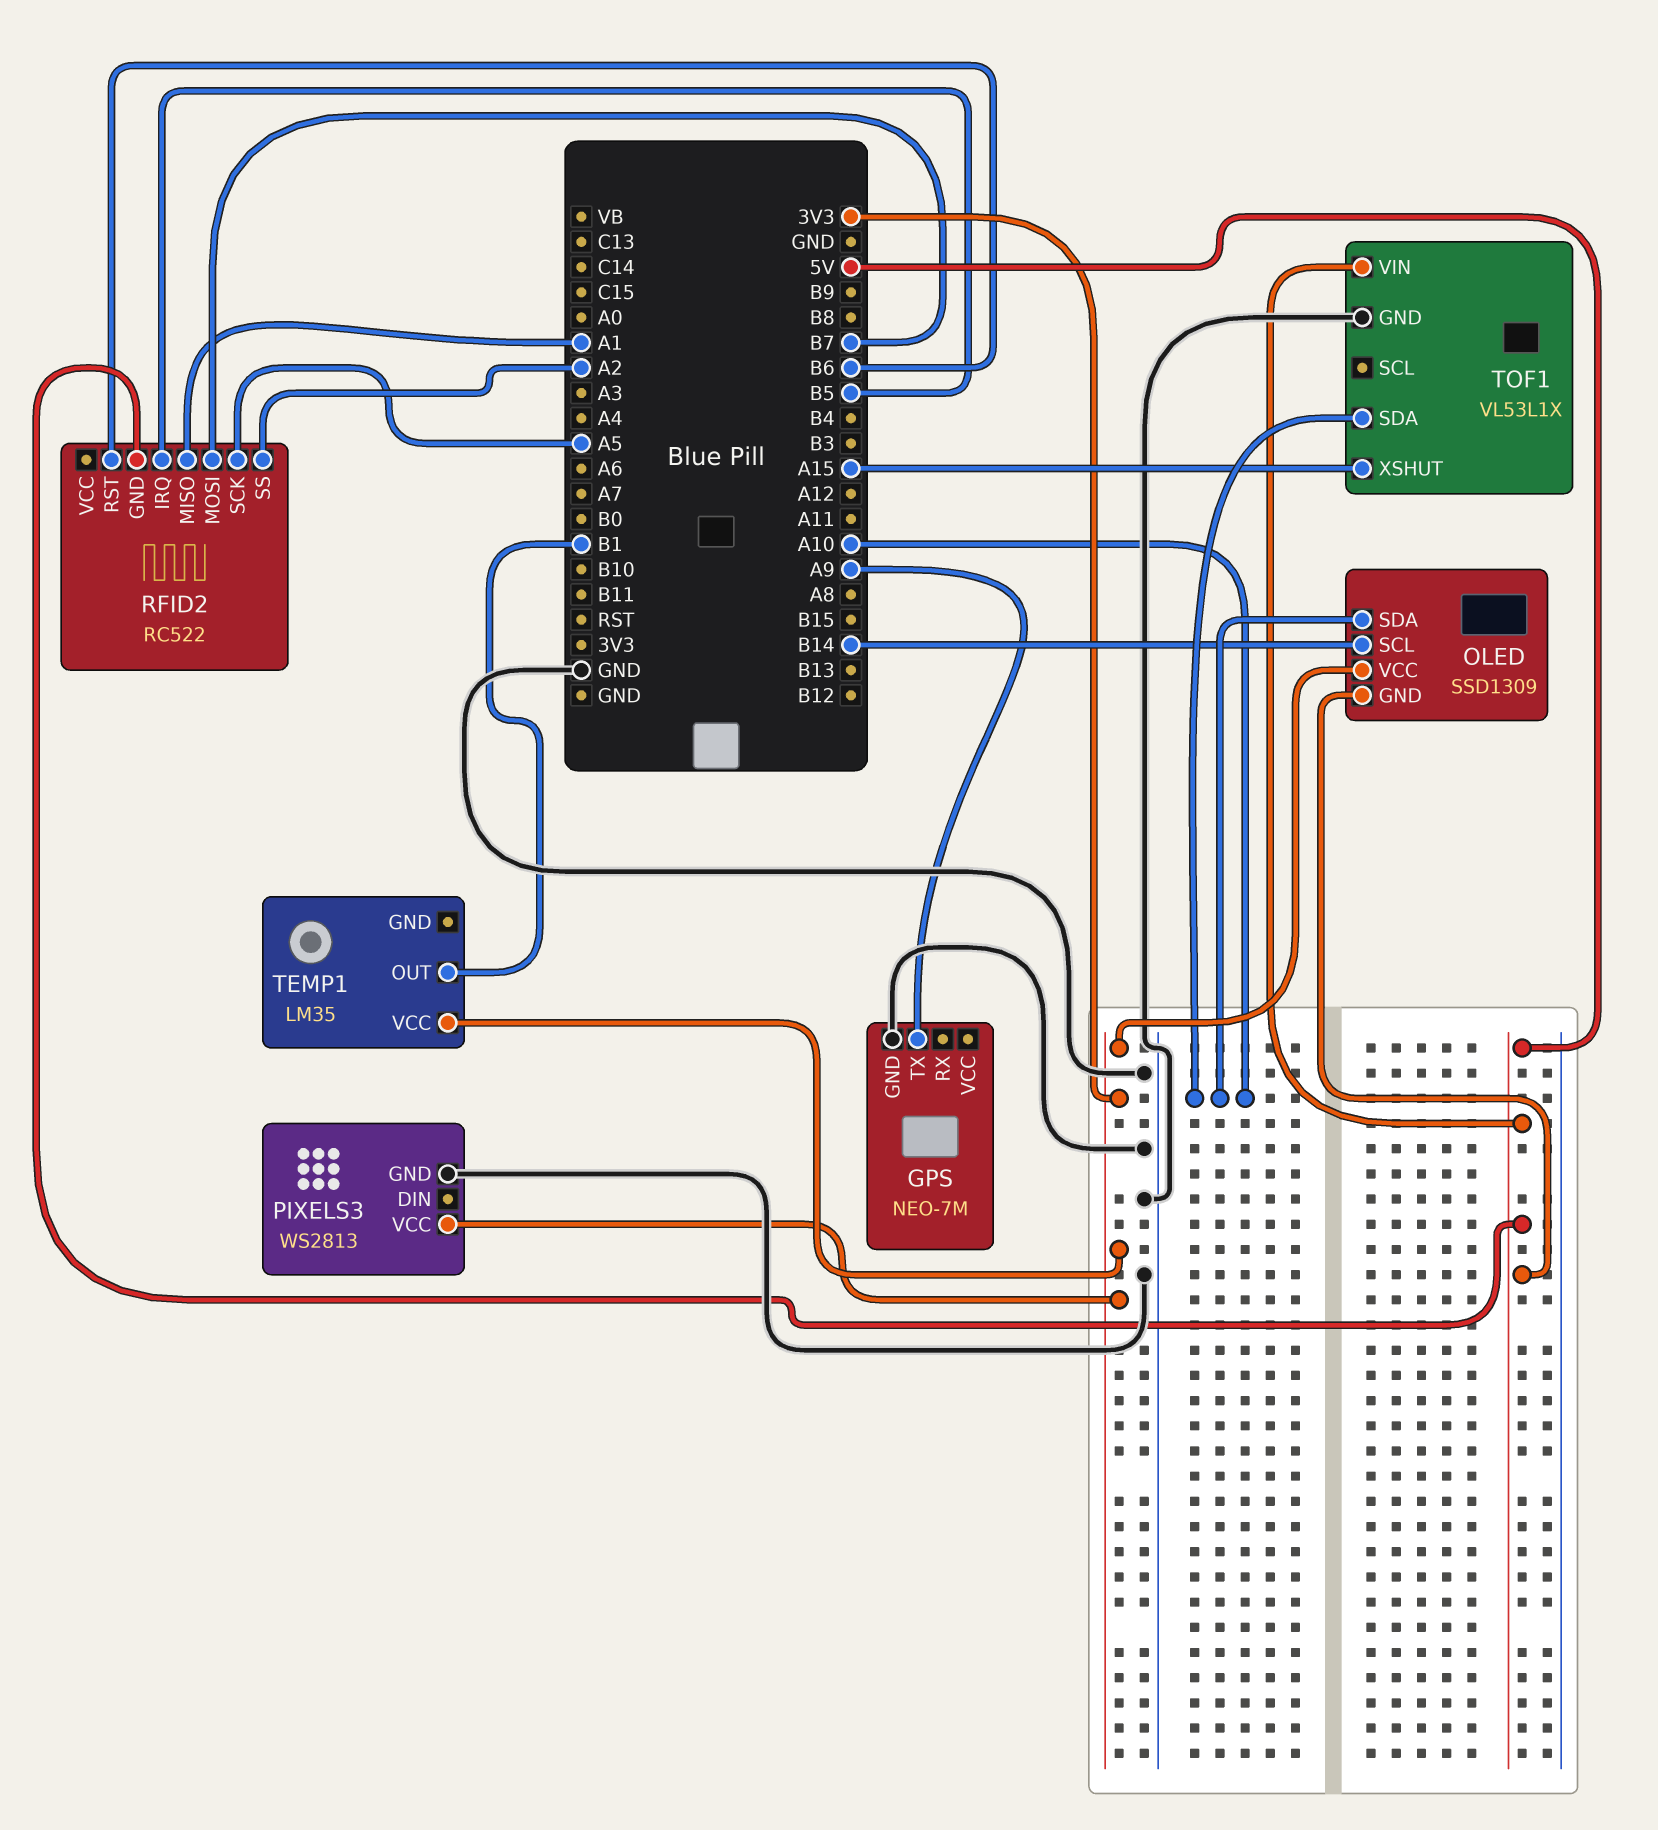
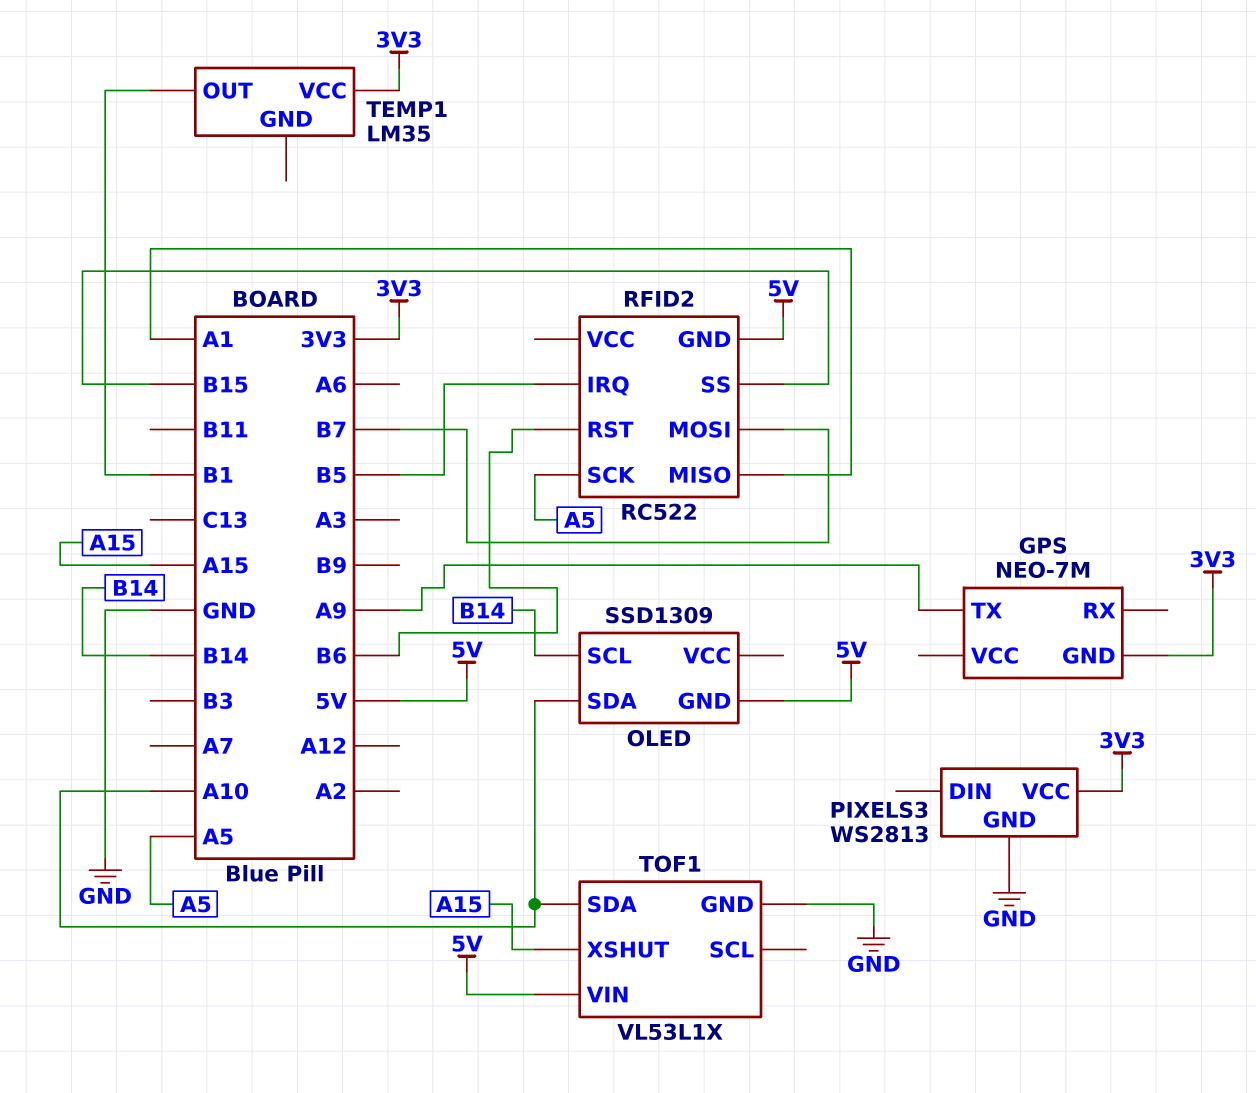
GPS pin GND: GND -> 3V3
OLED pin VCC: 3V3 -> none
RFID2 pin SS: A2 -> B15

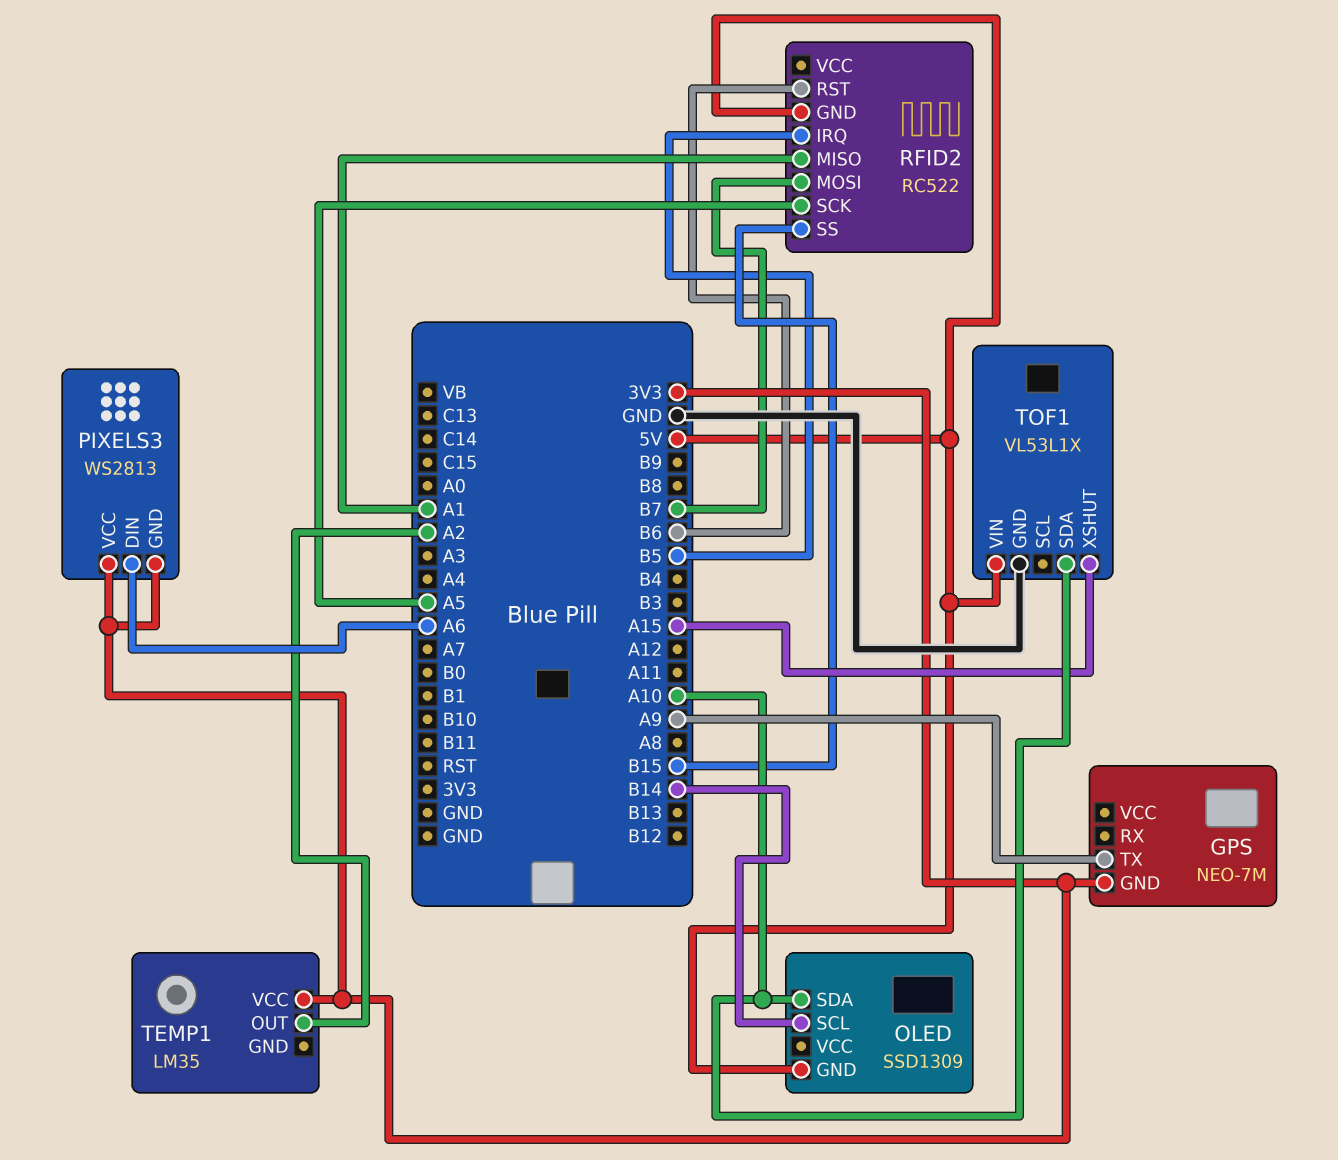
PIXELS3 pin DIN: none -> A6
PIXELS3 pin GND: GND -> 3V3
TEMP1 pin OUT: B1 -> A2

